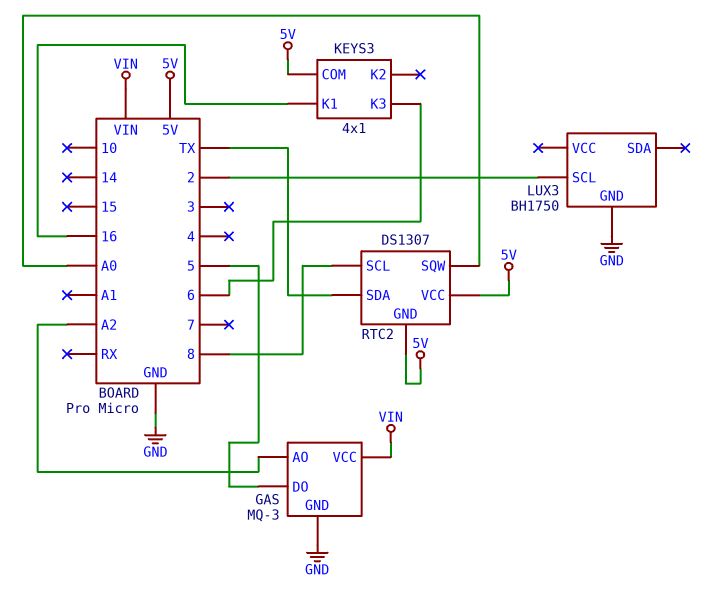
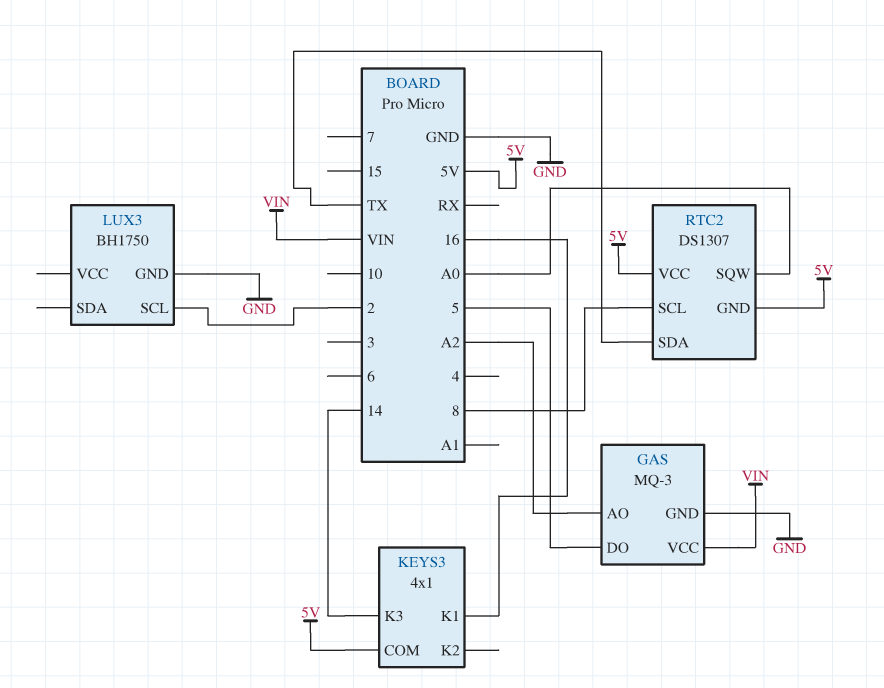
KEYS3 pin K3: 6 -> 14

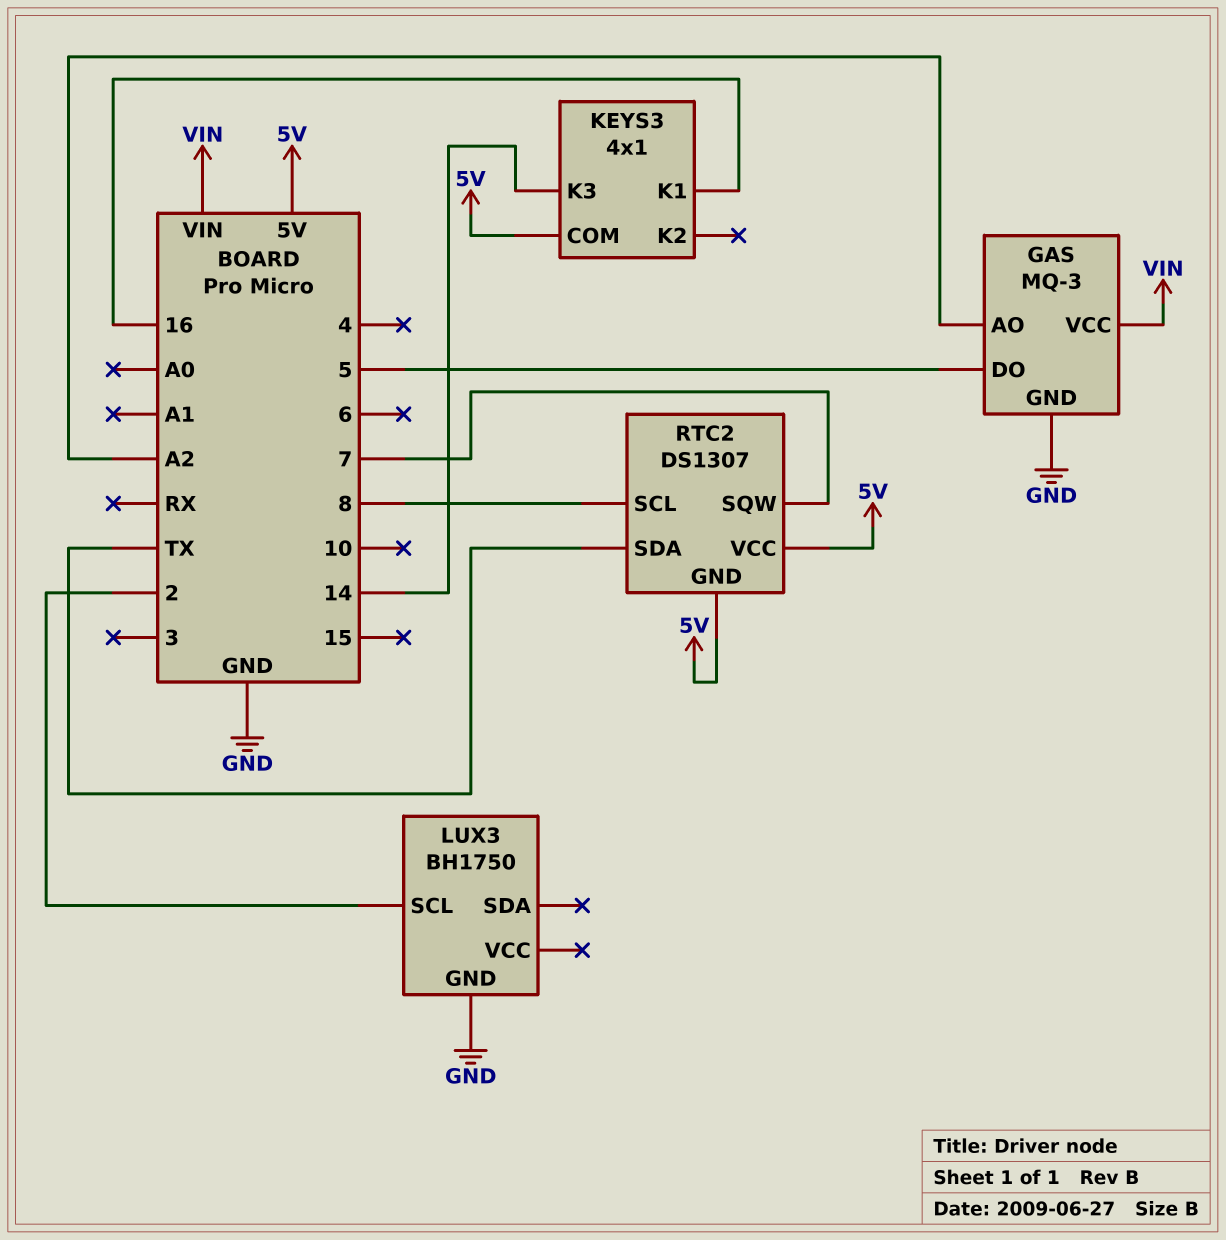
RTC2 pin SQW: A0 -> 7

